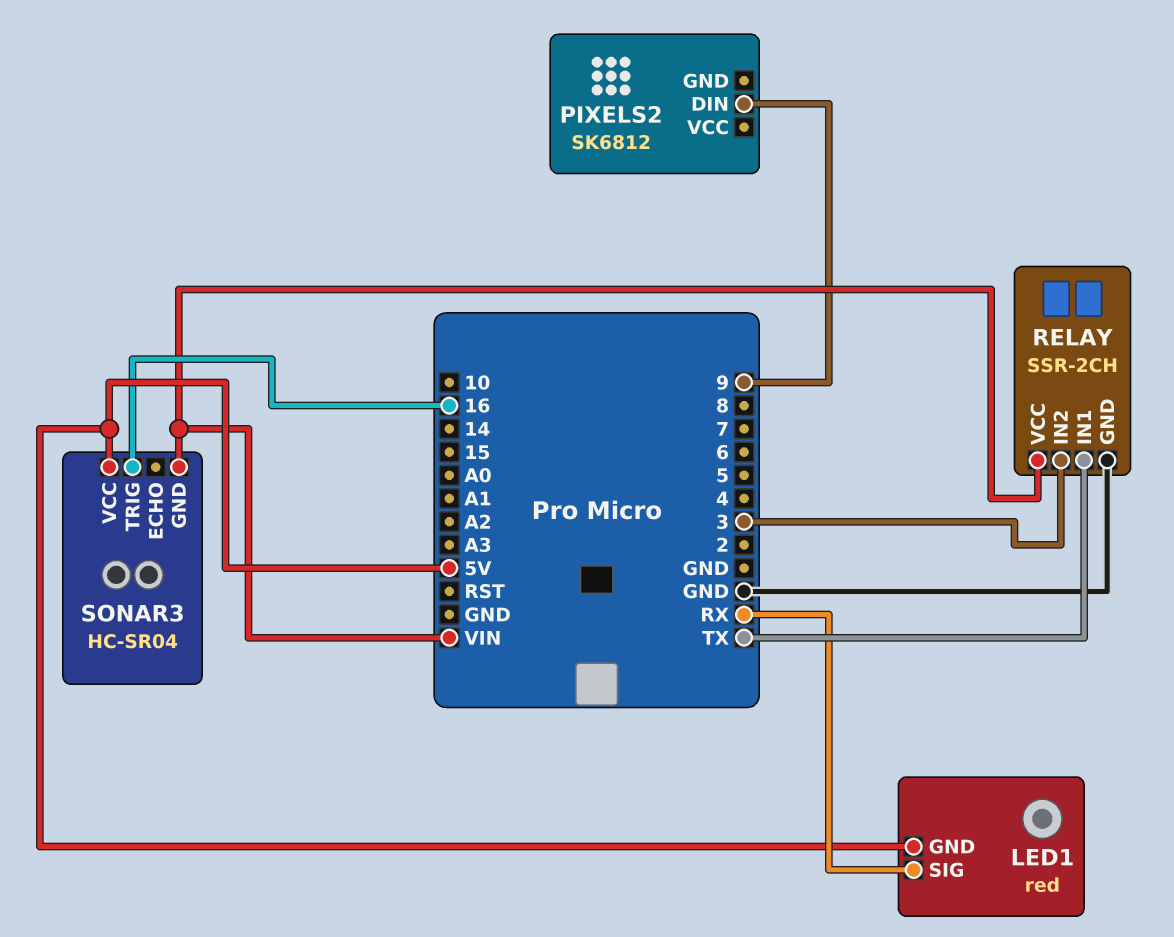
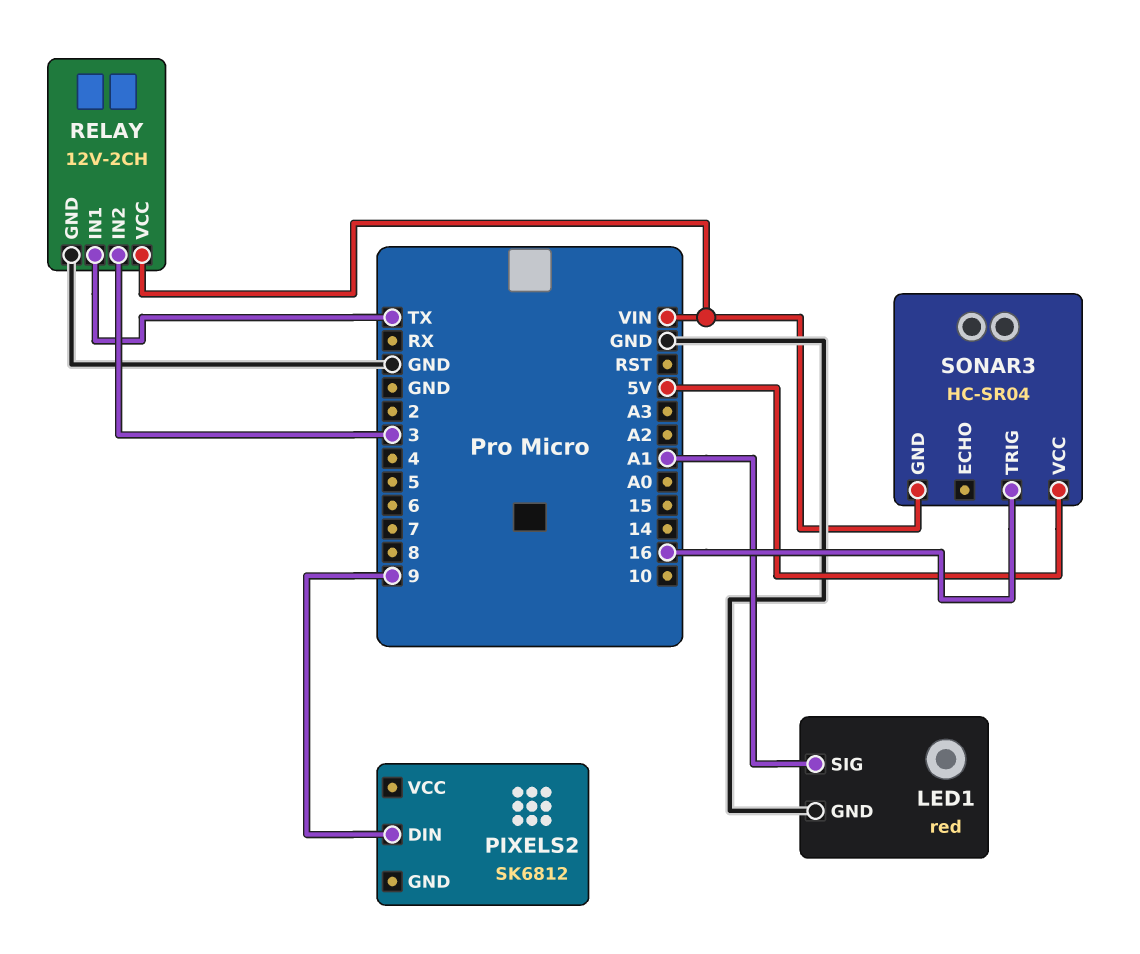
LED1 pin GND: 5V -> GND
LED1 pin SIG: RX -> A1
RELAY: SSR-2CH -> 12V-2CH

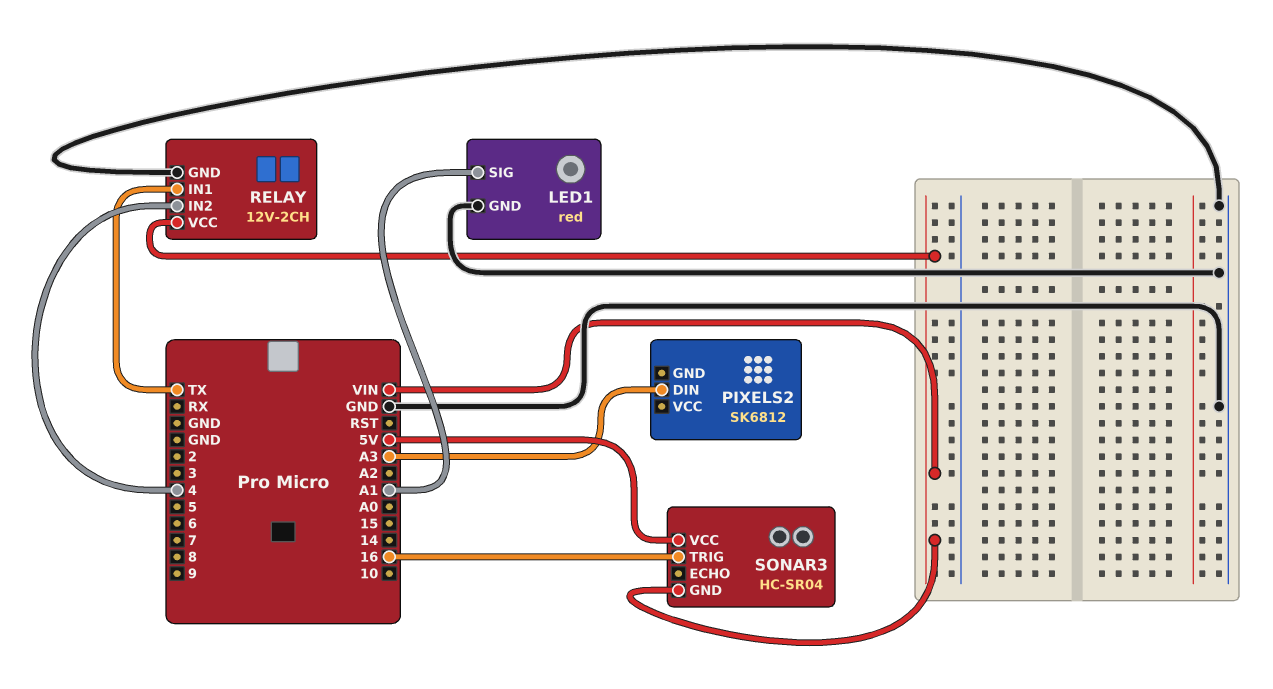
PIXELS2 pin DIN: 9 -> A3
RELAY pin IN2: 3 -> 4

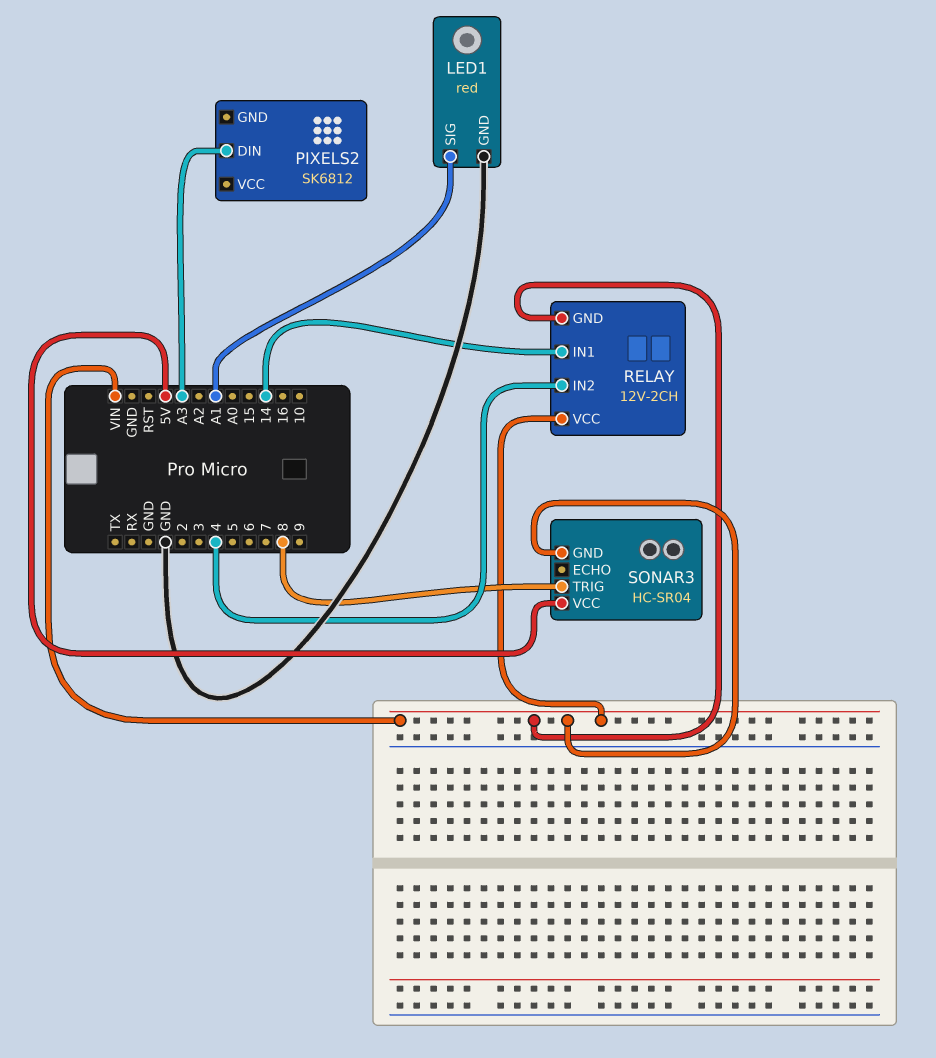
RELAY pin GND: GND -> VIN
RELAY pin IN1: TX -> 14
SONAR3 pin TRIG: 16 -> 8

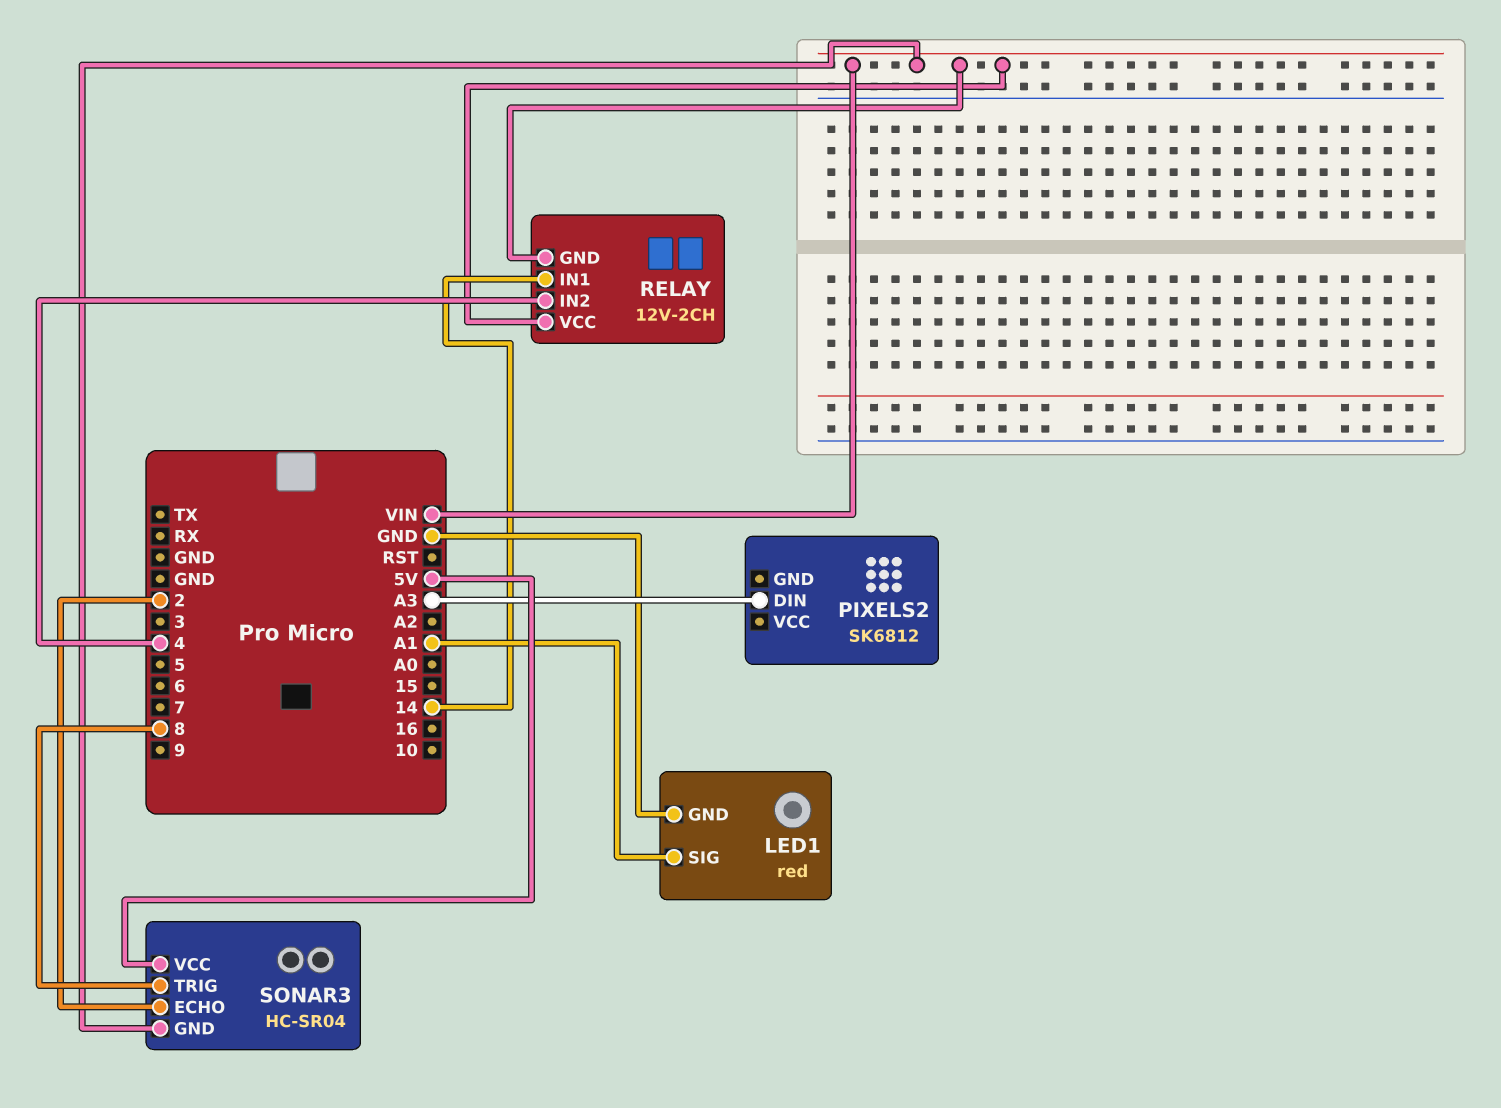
SONAR3 pin ECHO: none -> 2

